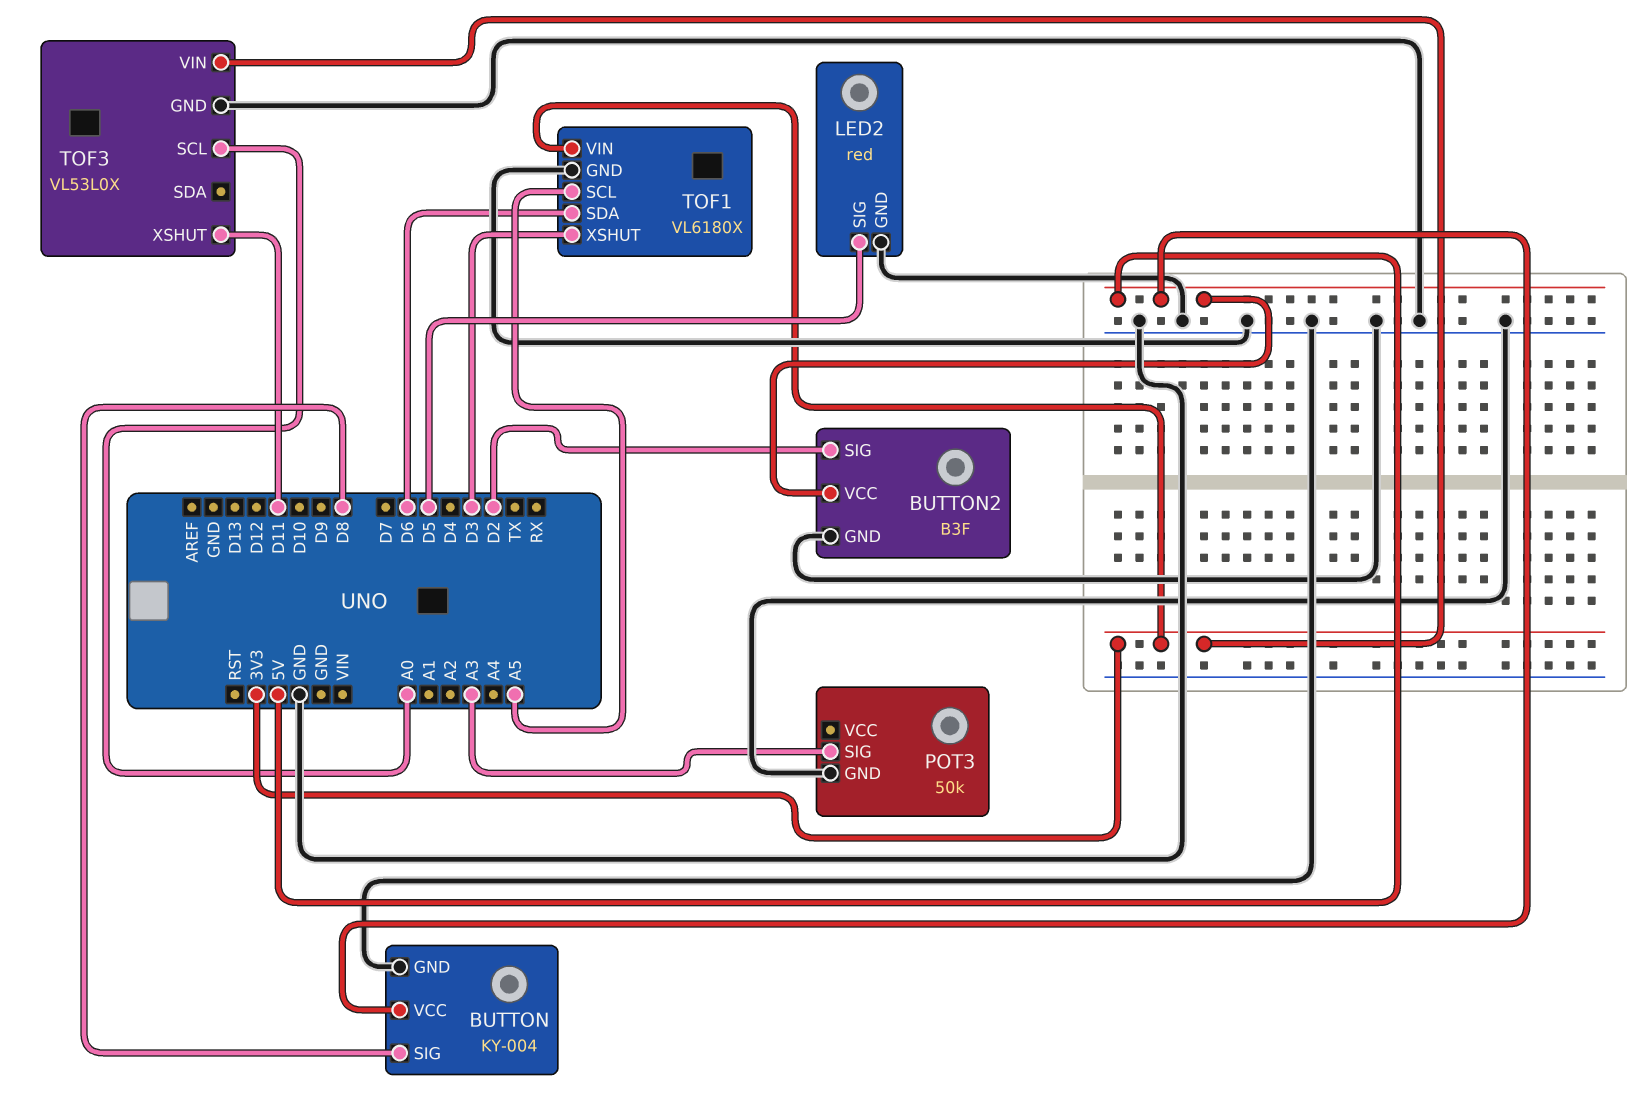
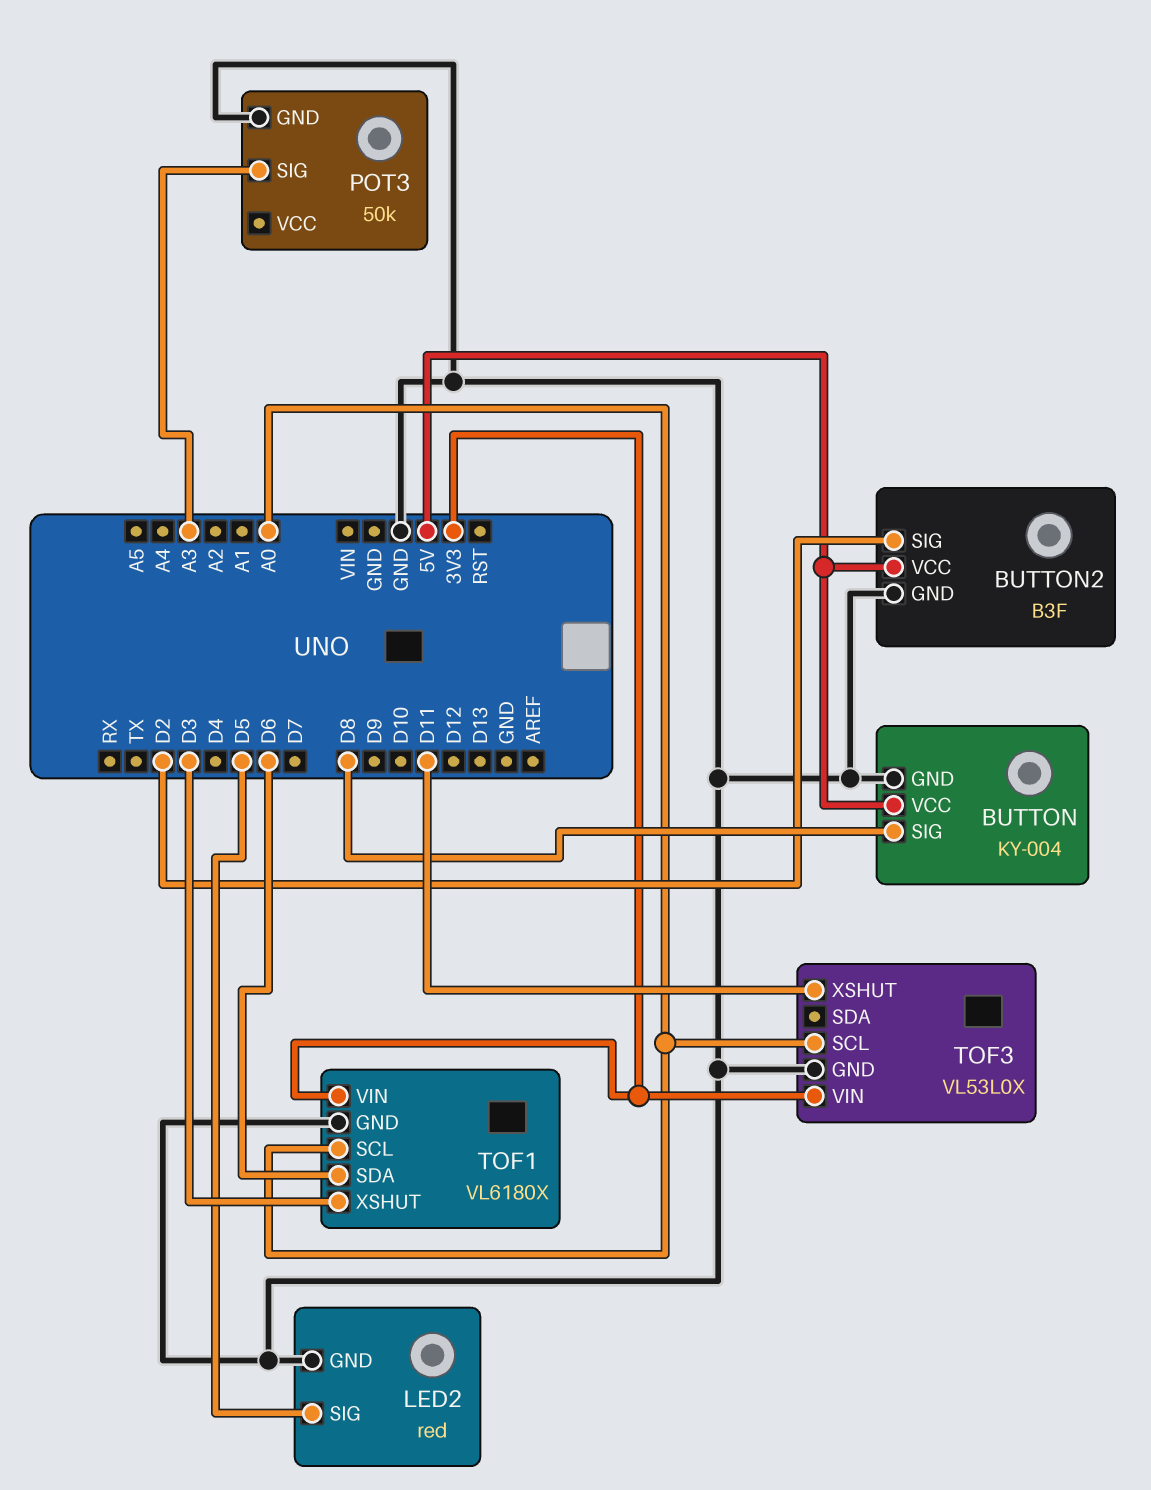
TOF1 pin SCL: A5 -> A0

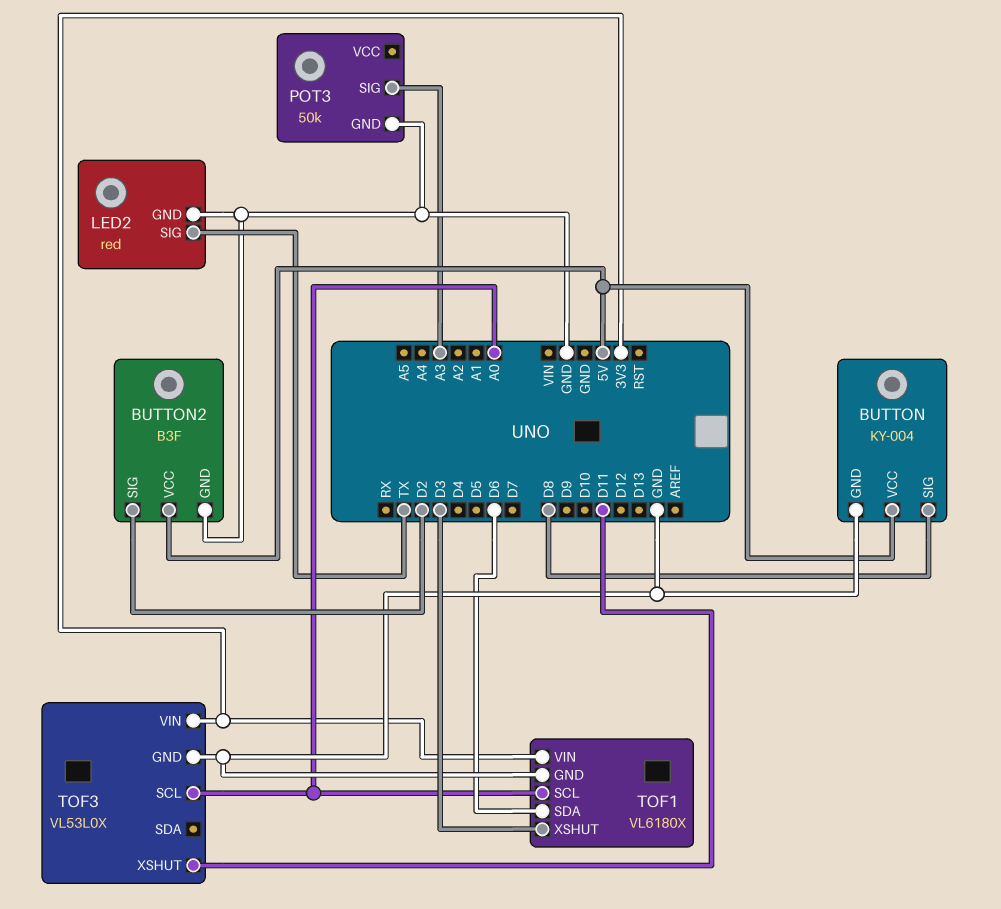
LED2 pin SIG: D5 -> TX

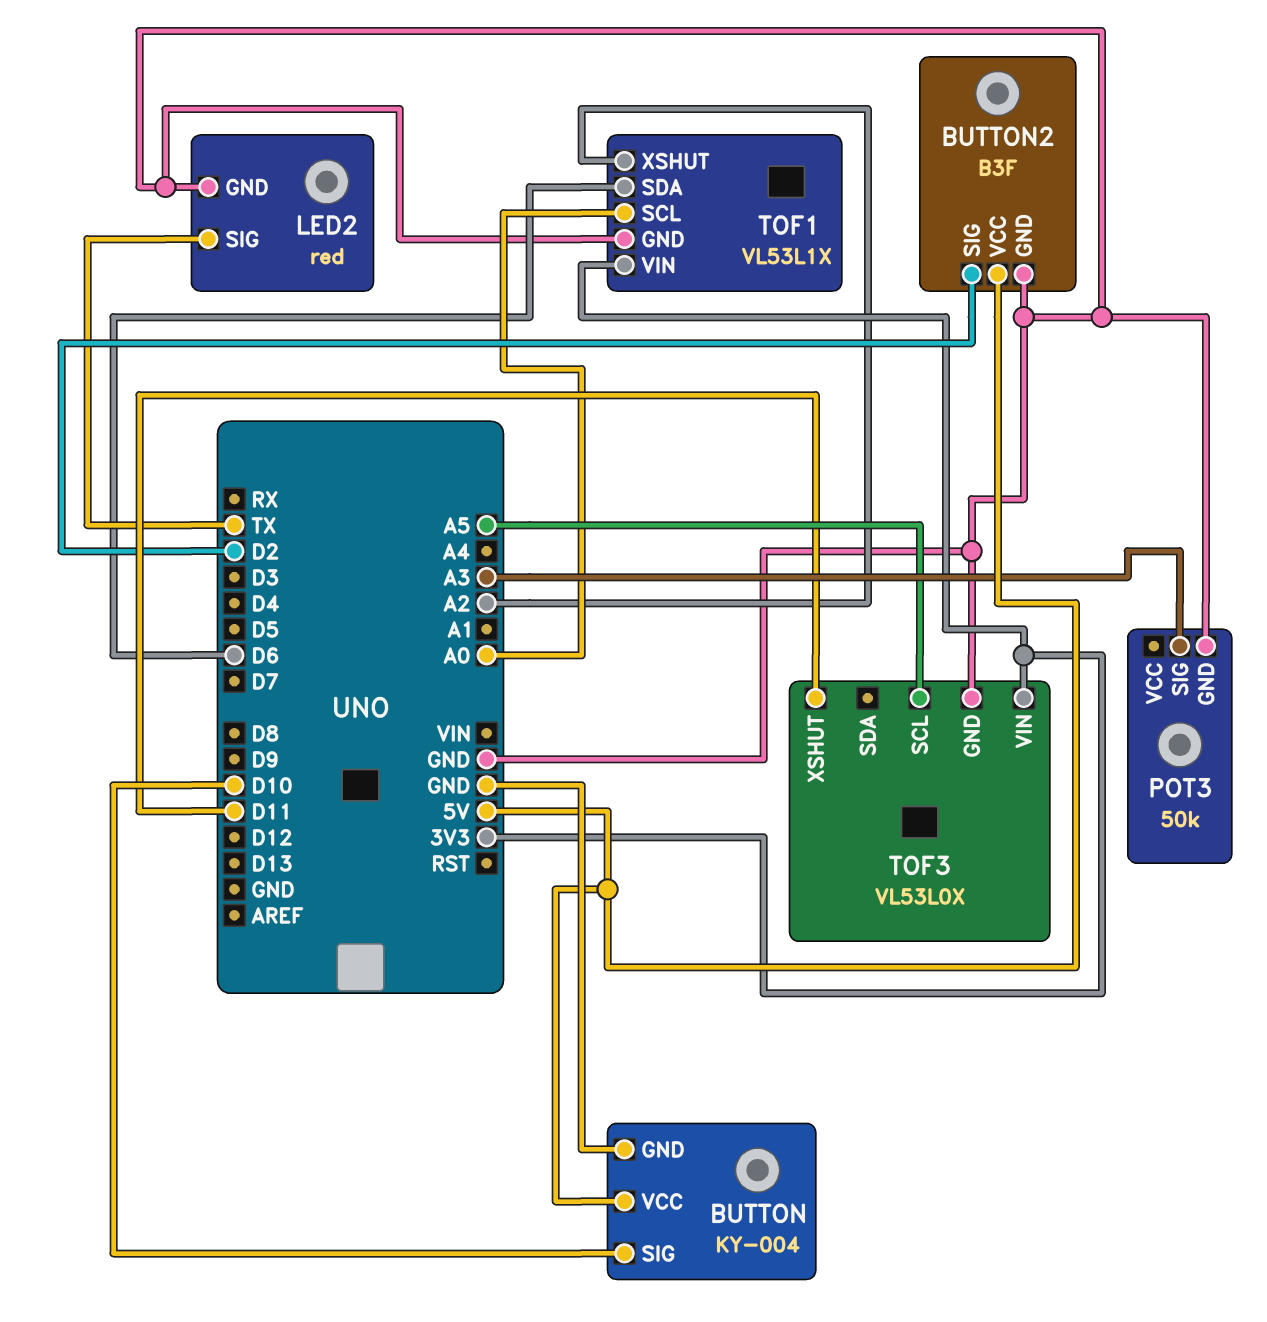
BUTTON pin SIG: D8 -> D10
TOF1: VL6180X -> VL53L1X
TOF1 pin XSHUT: D3 -> A2
TOF3 pin SCL: A0 -> A5

